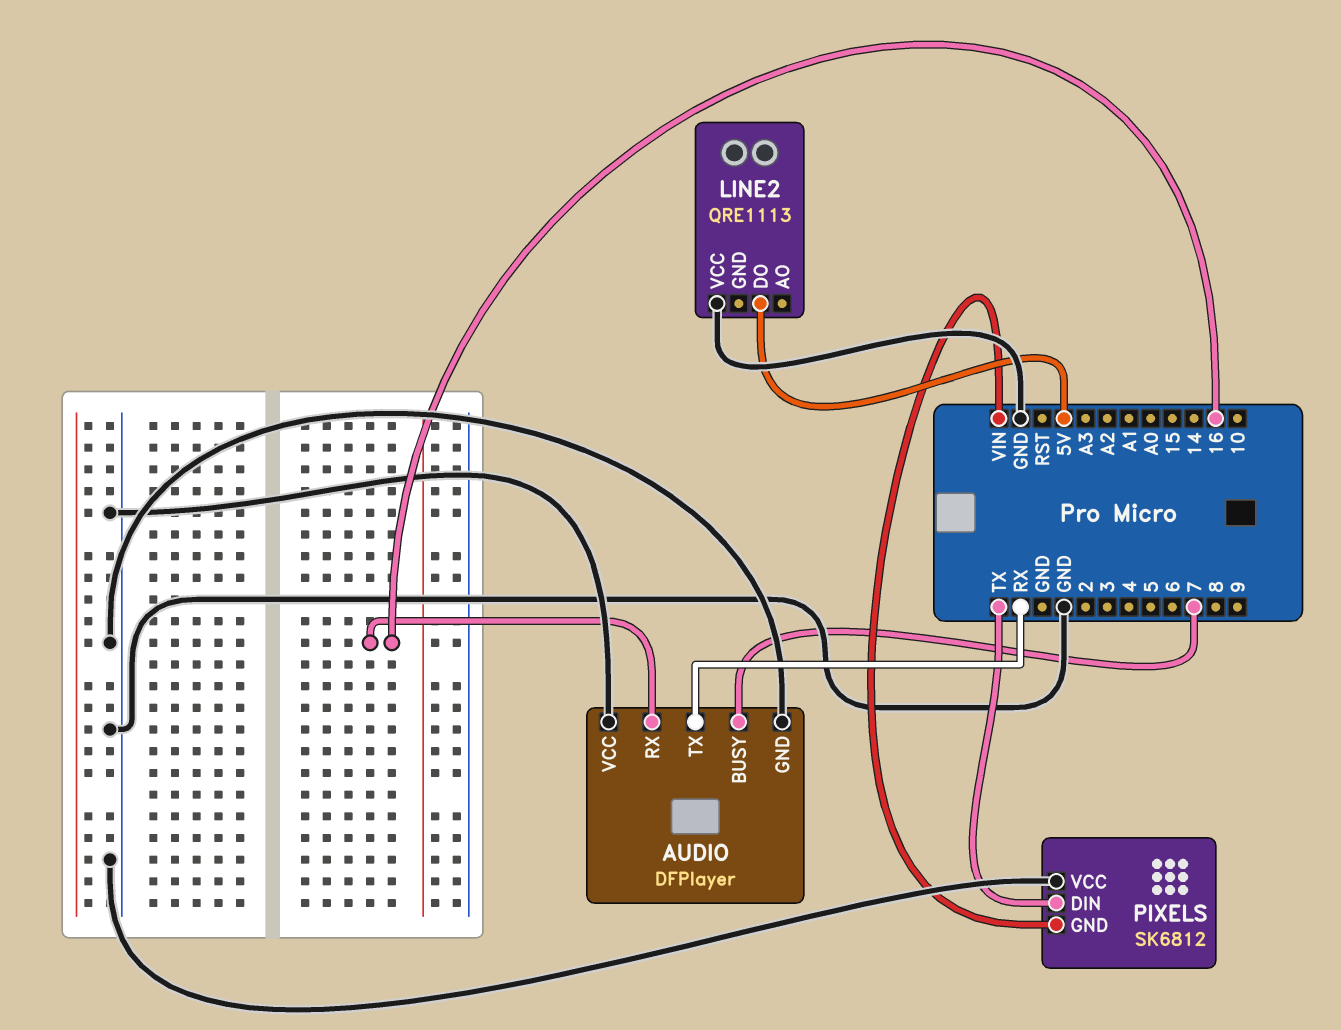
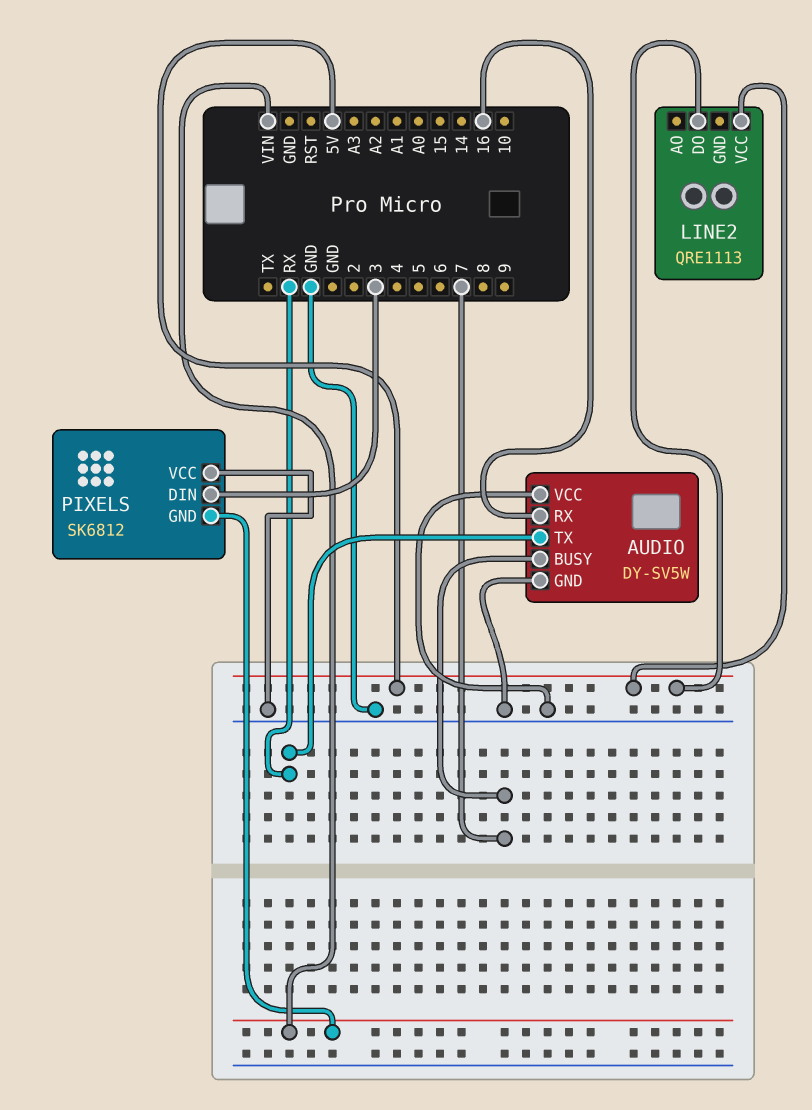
AUDIO: DFPlayer -> DY-SV5W
LINE2 pin VCC: GND -> 5V
PIXELS pin DIN: TX -> 3

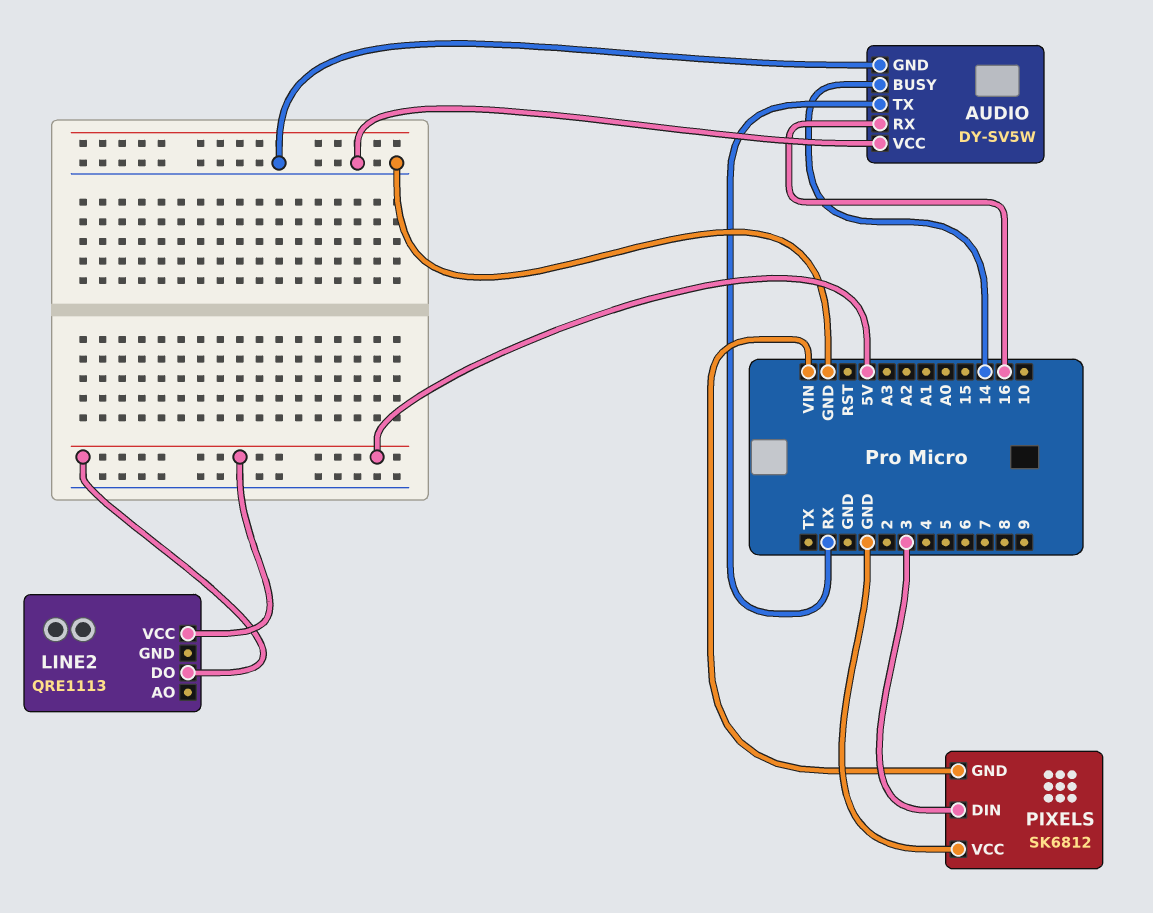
AUDIO pin BUSY: 7 -> 14

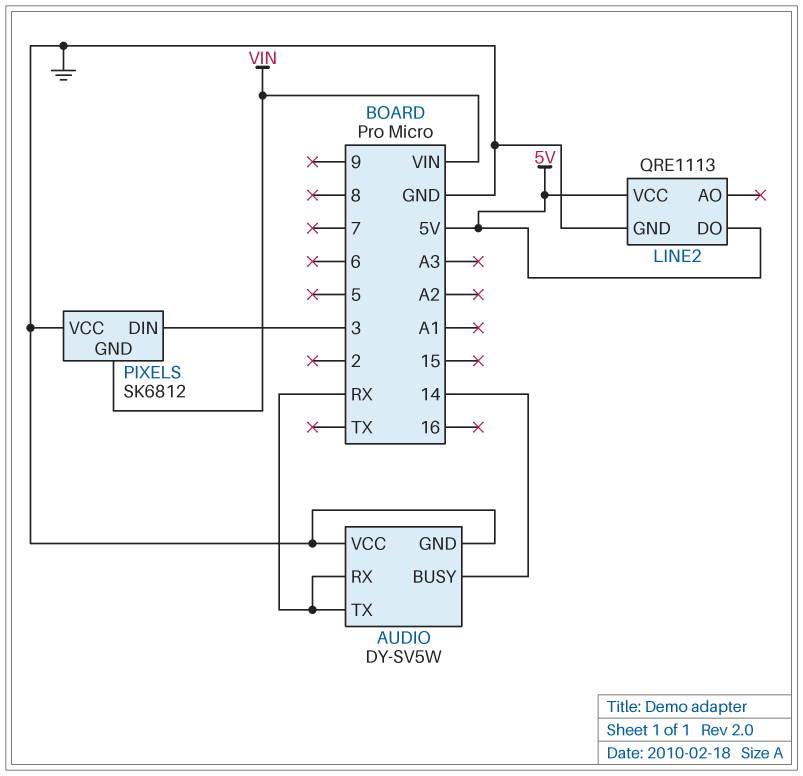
AUDIO pin RX: 16 -> RX
LINE2 pin GND: none -> GND

